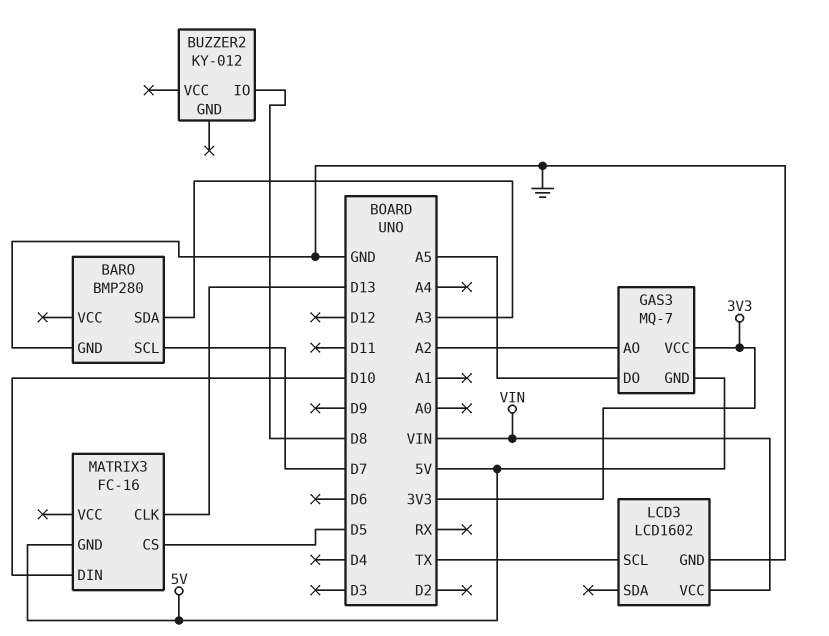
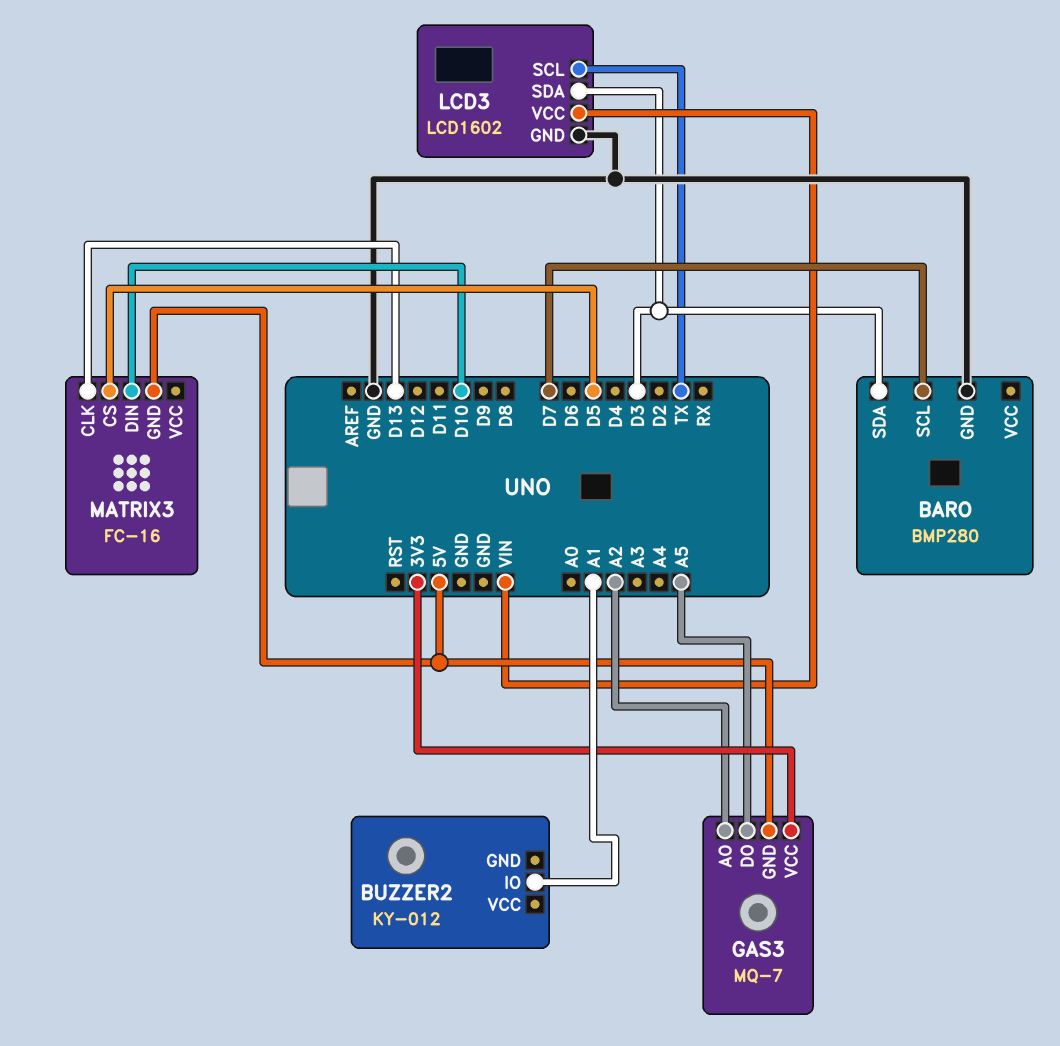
BARO pin SDA: A3 -> D3
BUZZER2 pin IO: D8 -> A1
LCD3 pin SDA: none -> D3

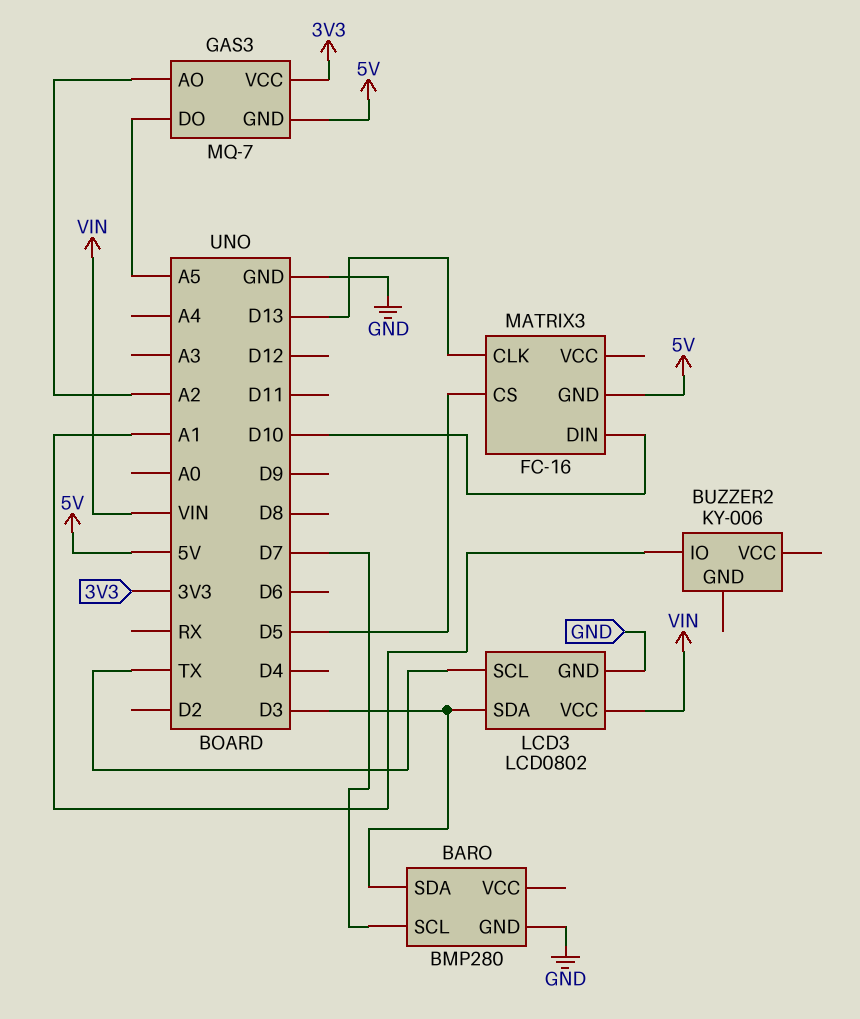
BUZZER2: KY-012 -> KY-006
LCD3: LCD1602 -> LCD0802

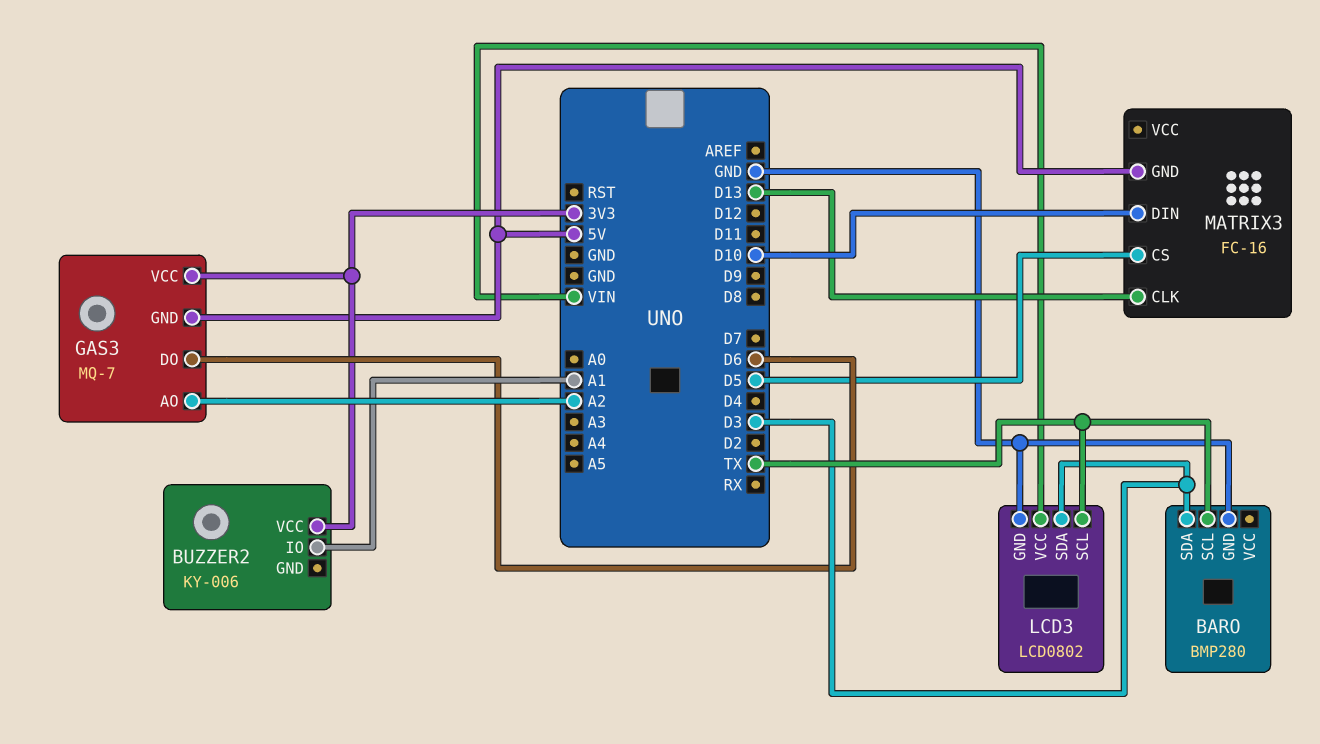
BARO pin SCL: D7 -> TX
BUZZER2 pin VCC: none -> 3V3
GAS3 pin DO: A5 -> D6

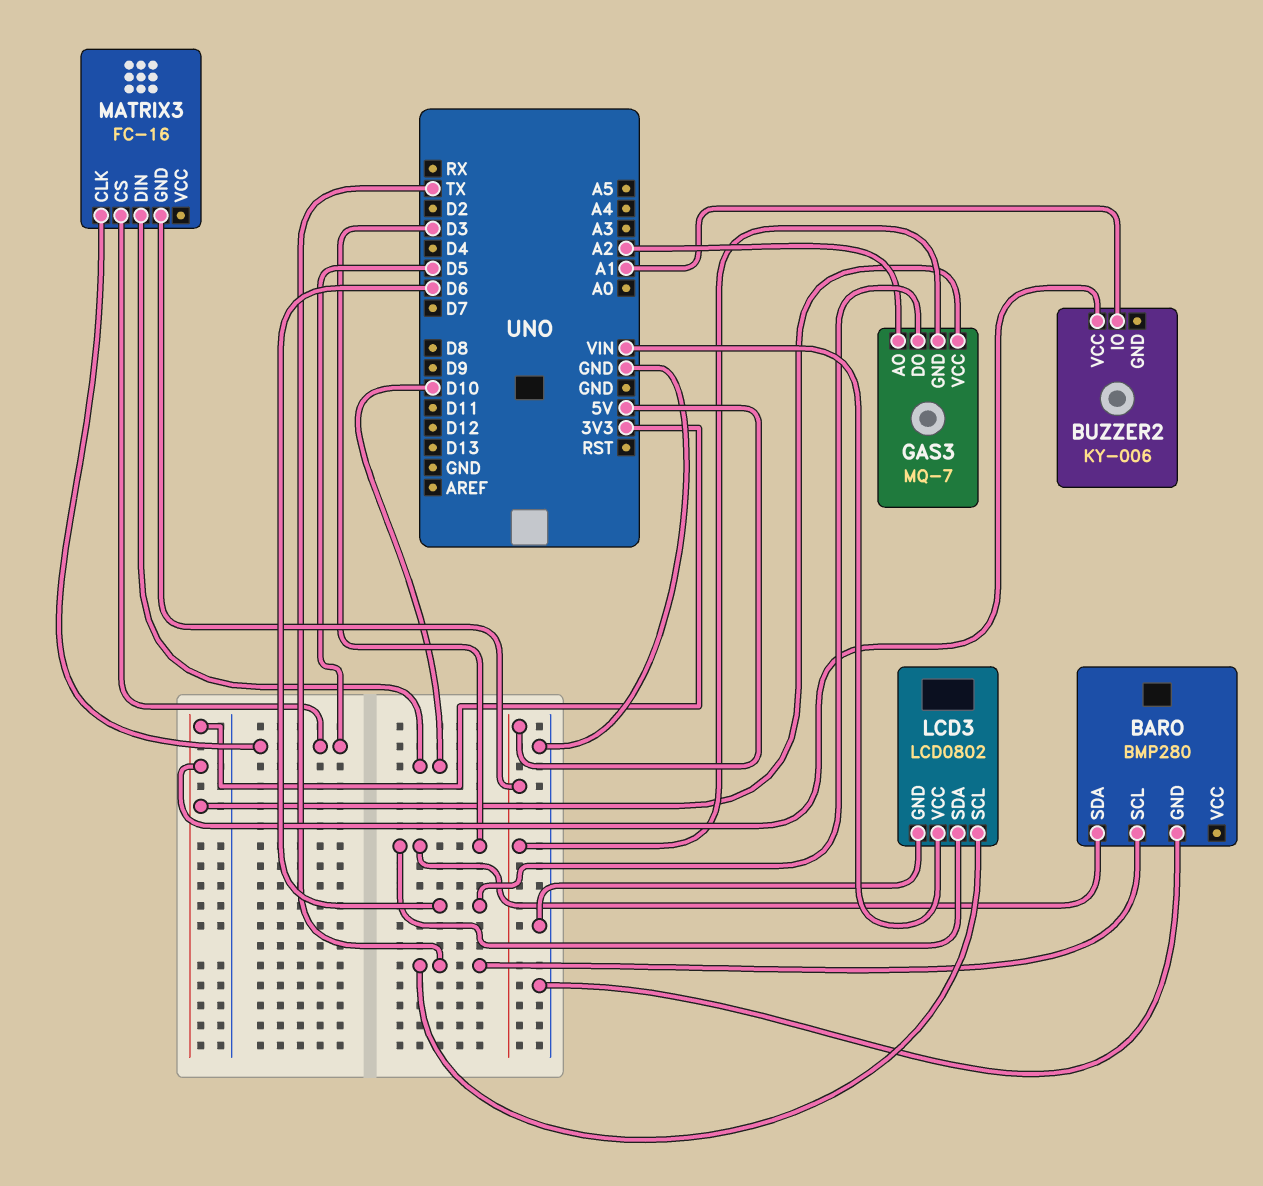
MATRIX3 pin CLK: D13 -> D5

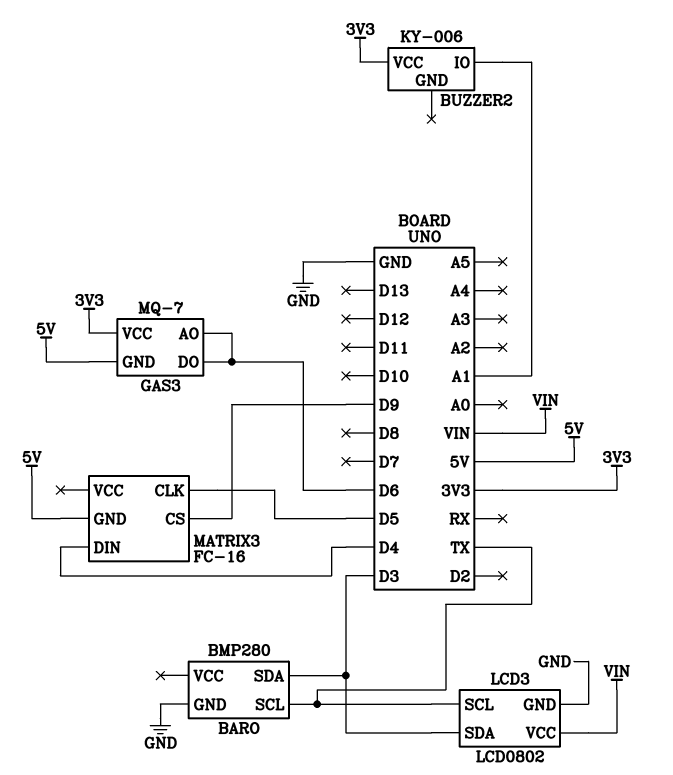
GAS3 pin AO: A2 -> D6
MATRIX3 pin CS: D5 -> D9
MATRIX3 pin DIN: D10 -> D4

